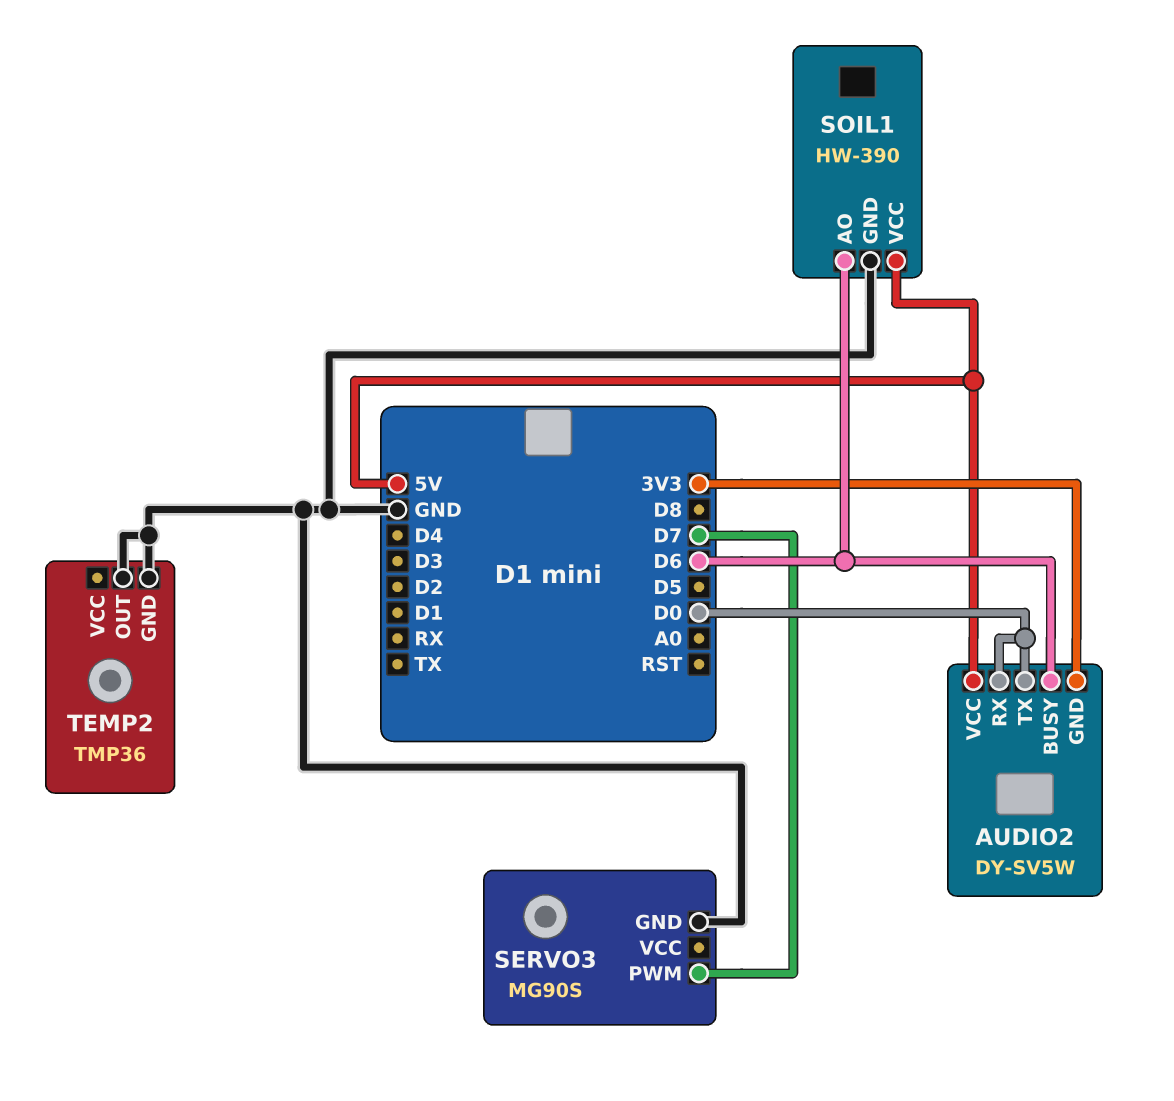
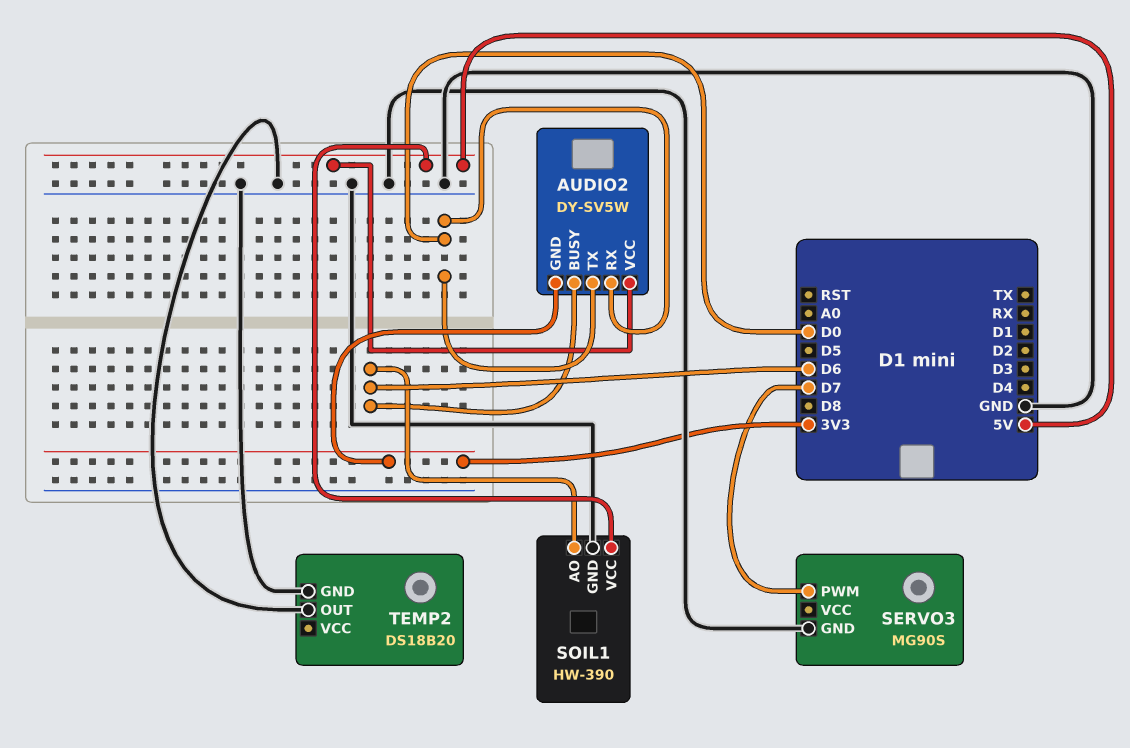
TEMP2: TMP36 -> DS18B20

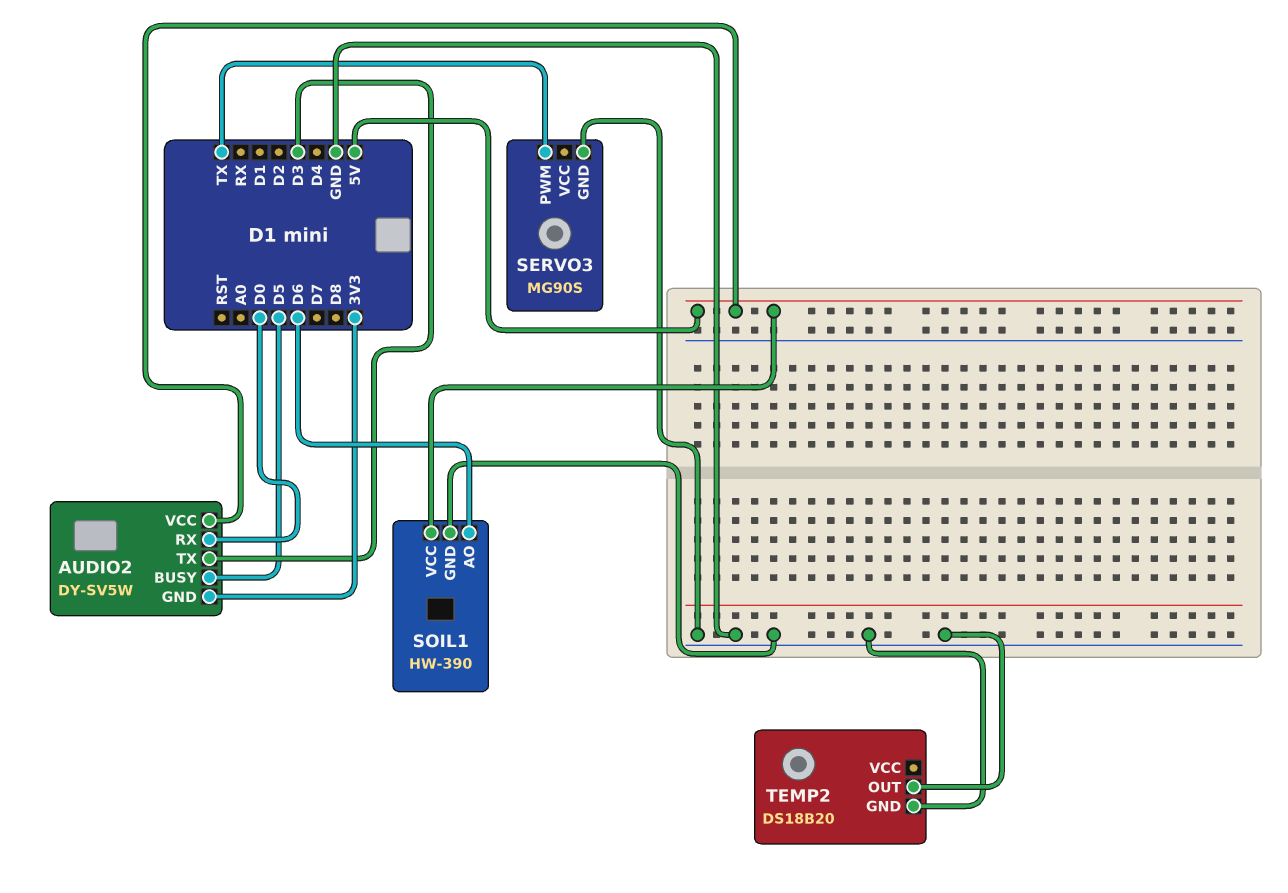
AUDIO2 pin BUSY: D6 -> D5
AUDIO2 pin TX: D0 -> D3
SERVO3 pin PWM: D7 -> TX

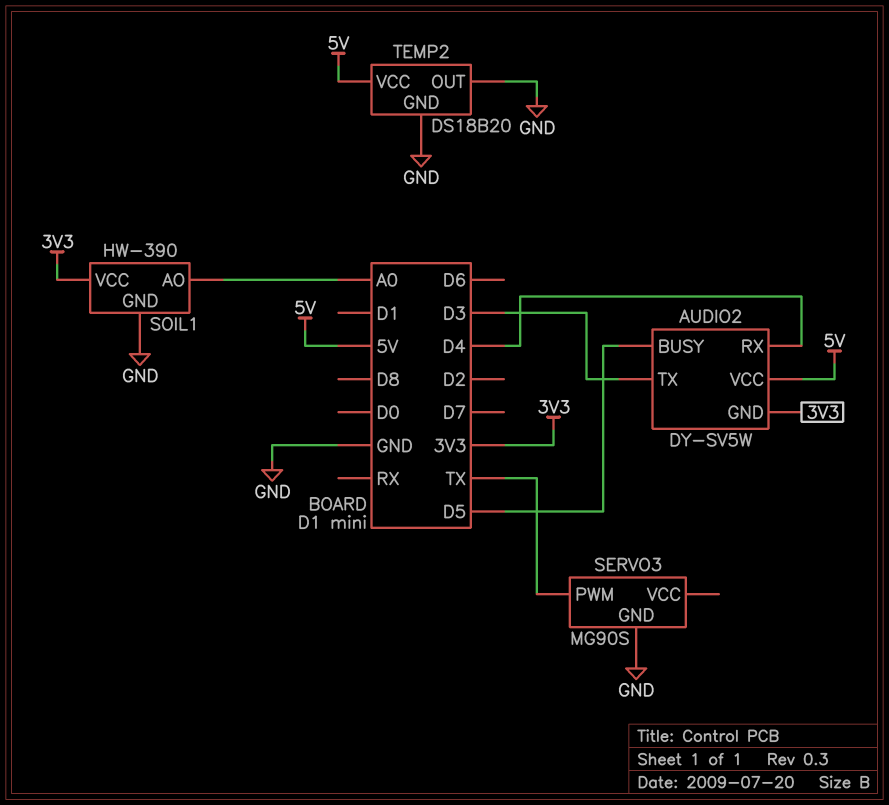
AUDIO2 pin RX: D0 -> D4
SOIL1 pin AO: D6 -> A0
SOIL1 pin VCC: 5V -> 3V3
TEMP2 pin VCC: none -> 5V

